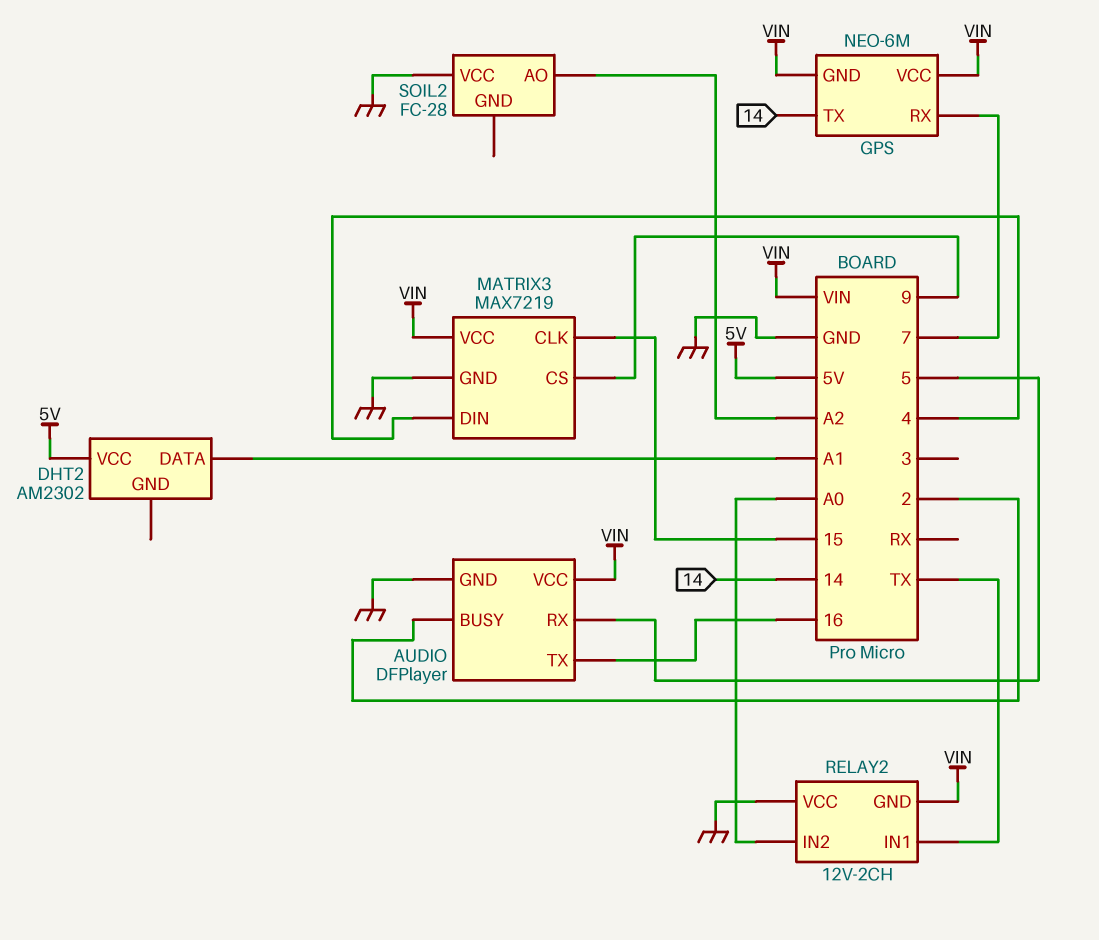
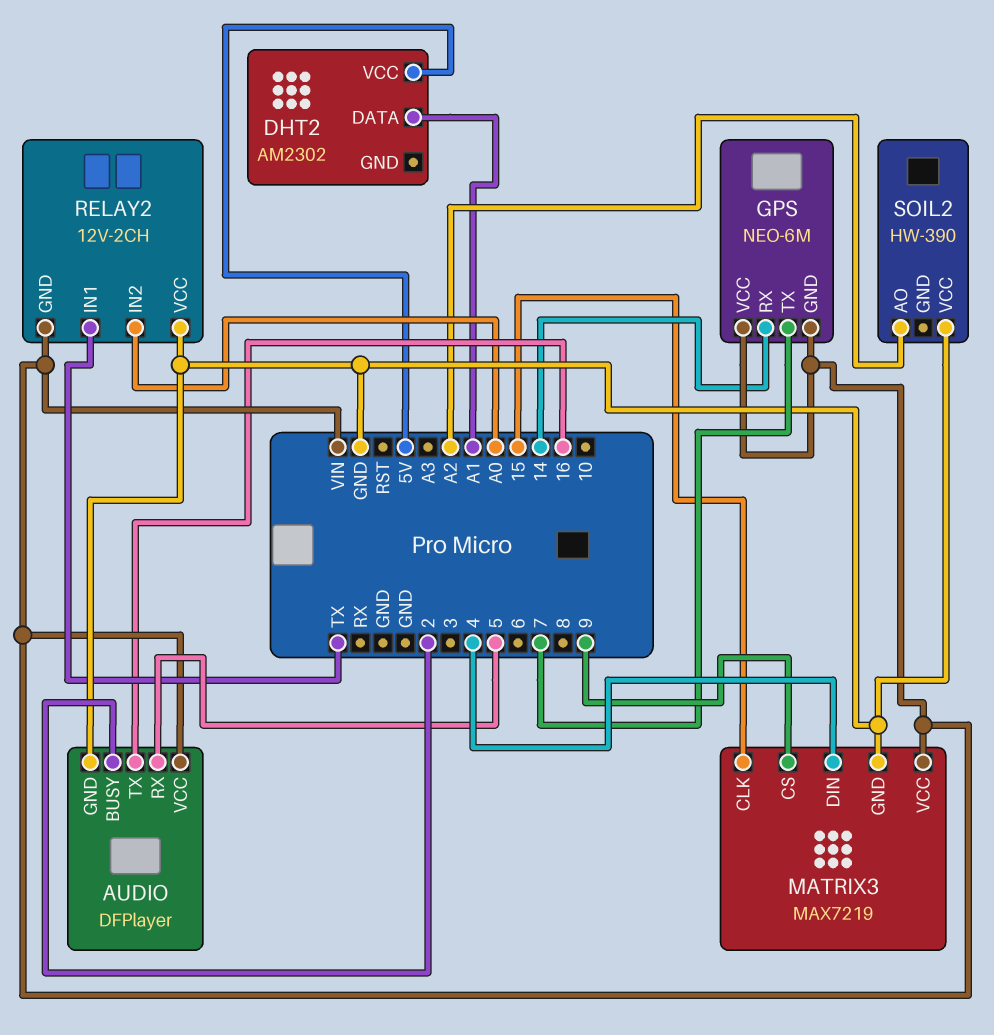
GPS pin RX: 7 -> 14
GPS pin TX: 14 -> 7
SOIL2: FC-28 -> HW-390

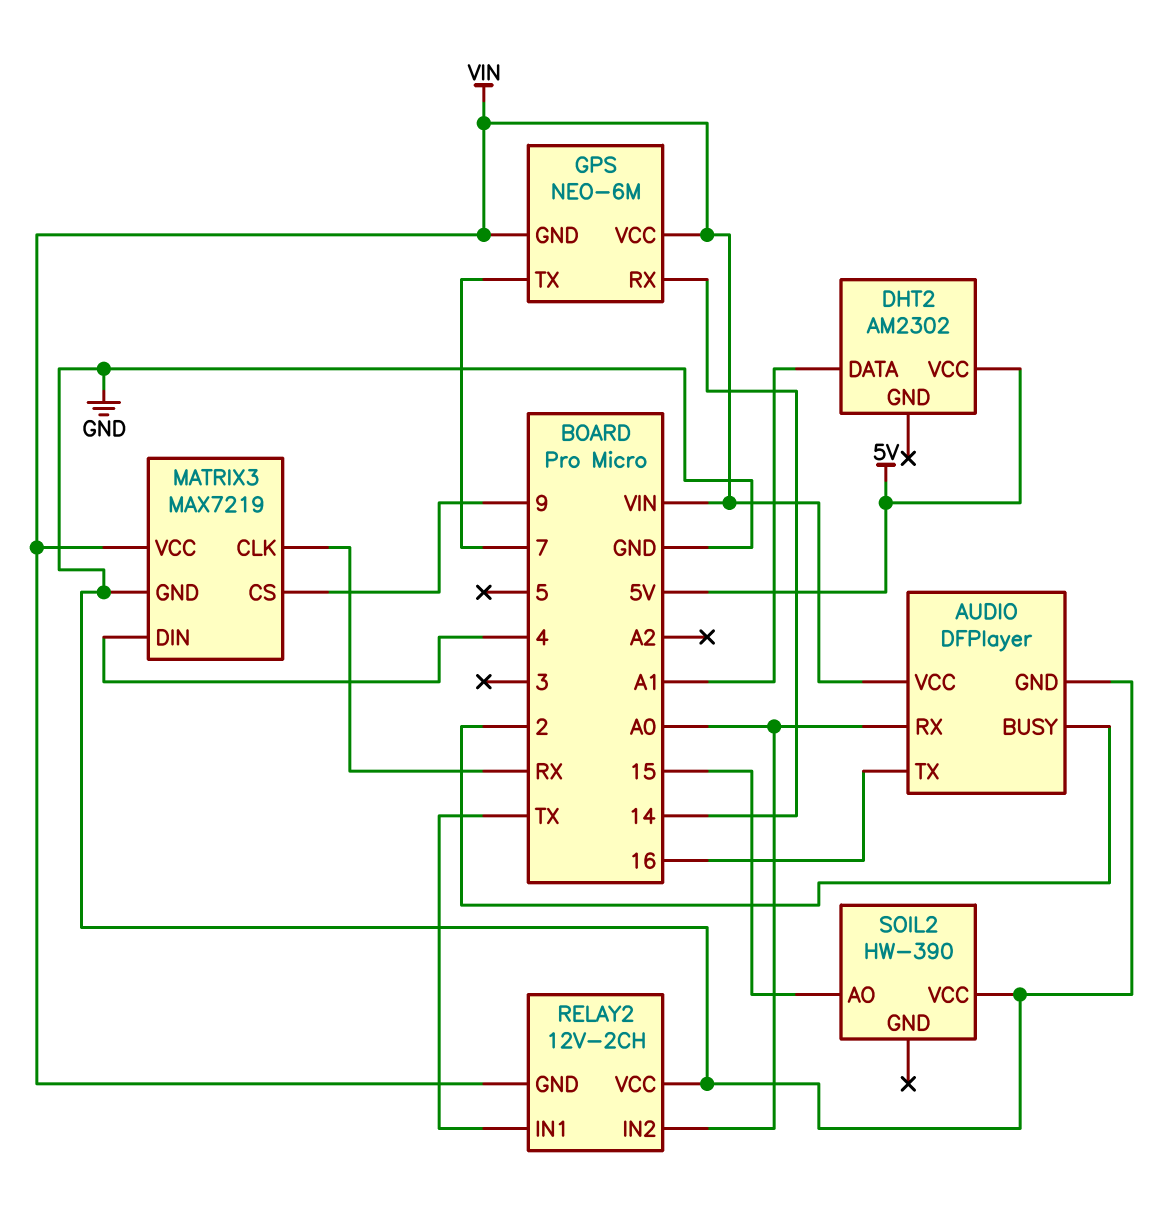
AUDIO pin RX: 5 -> A0
MATRIX3 pin CLK: 15 -> RX
SOIL2 pin AO: A2 -> 15

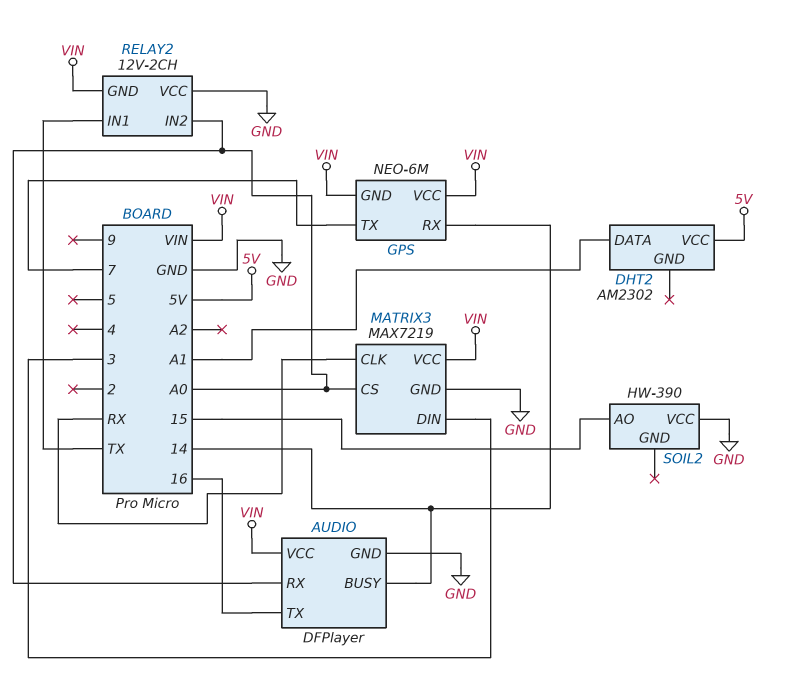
AUDIO pin BUSY: 2 -> 14
MATRIX3 pin CS: 9 -> A0
MATRIX3 pin DIN: 4 -> 3

